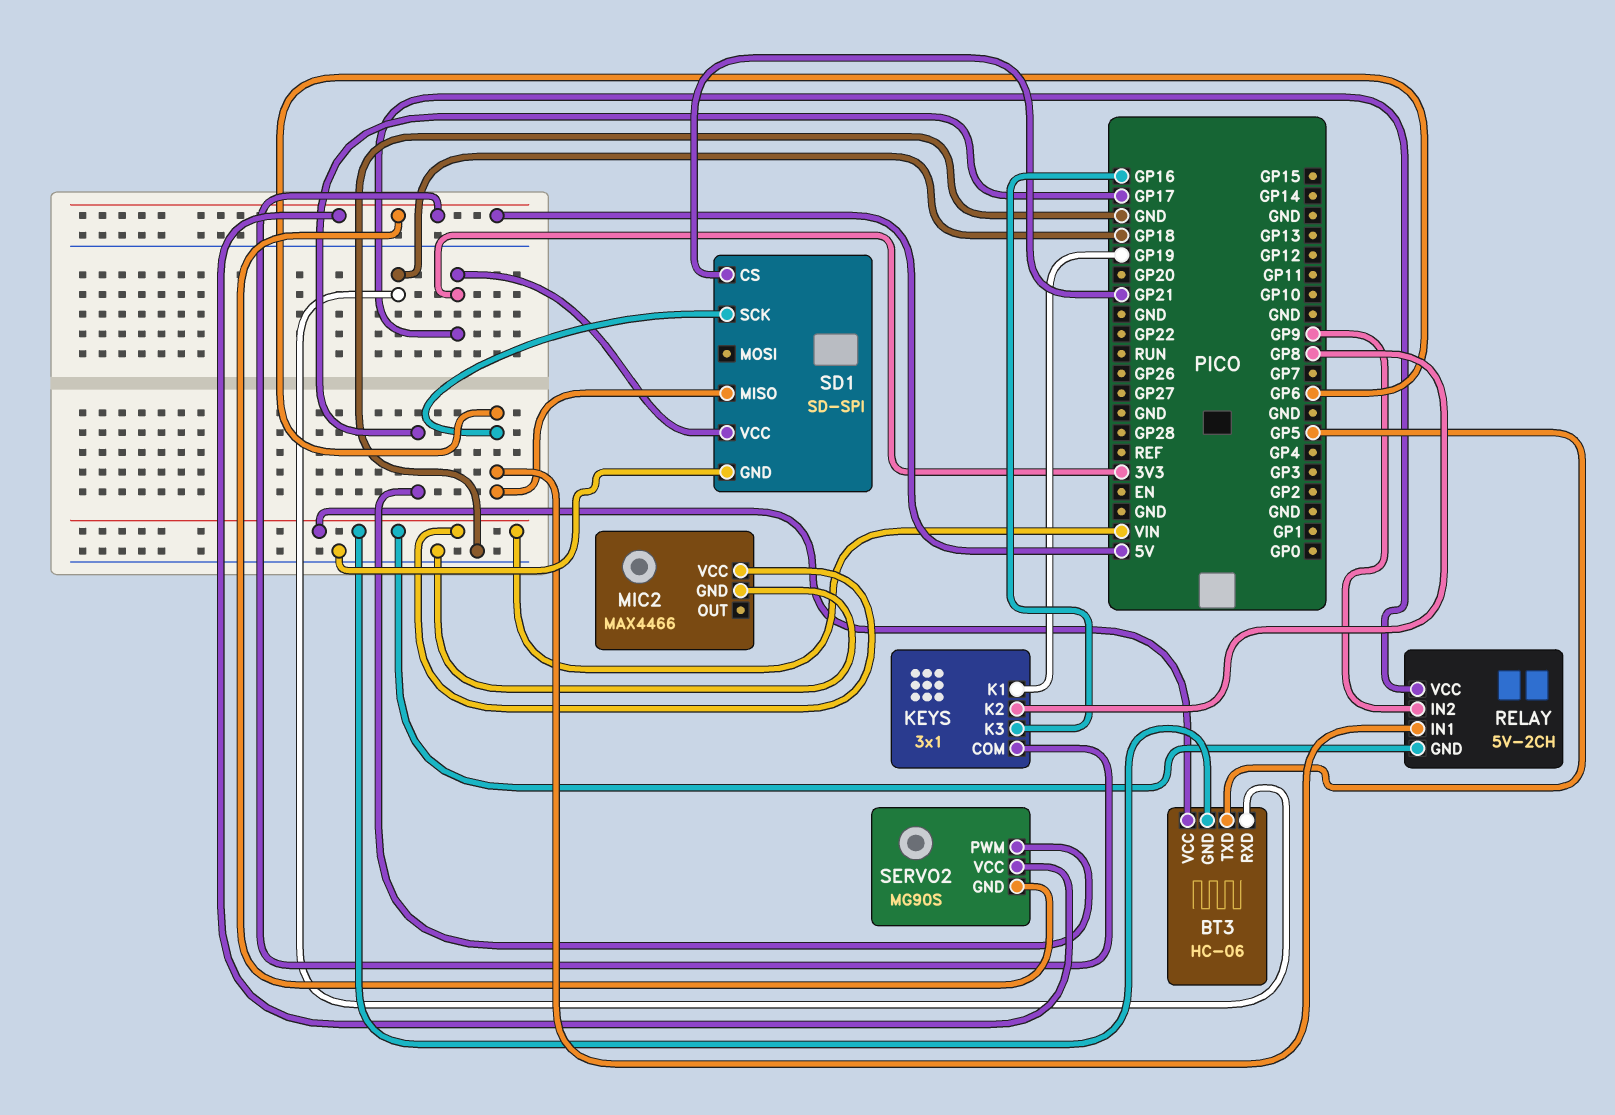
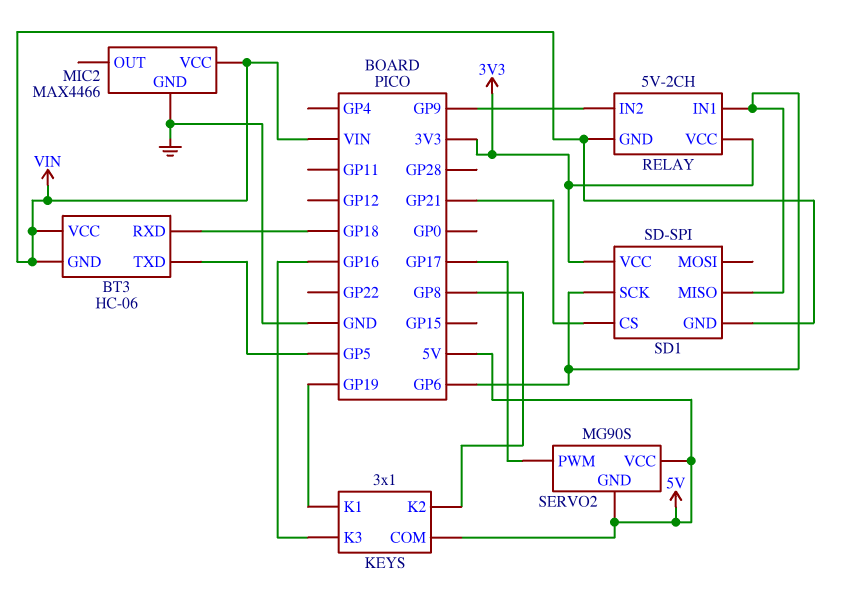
SD1 pin GND: GND -> VIN

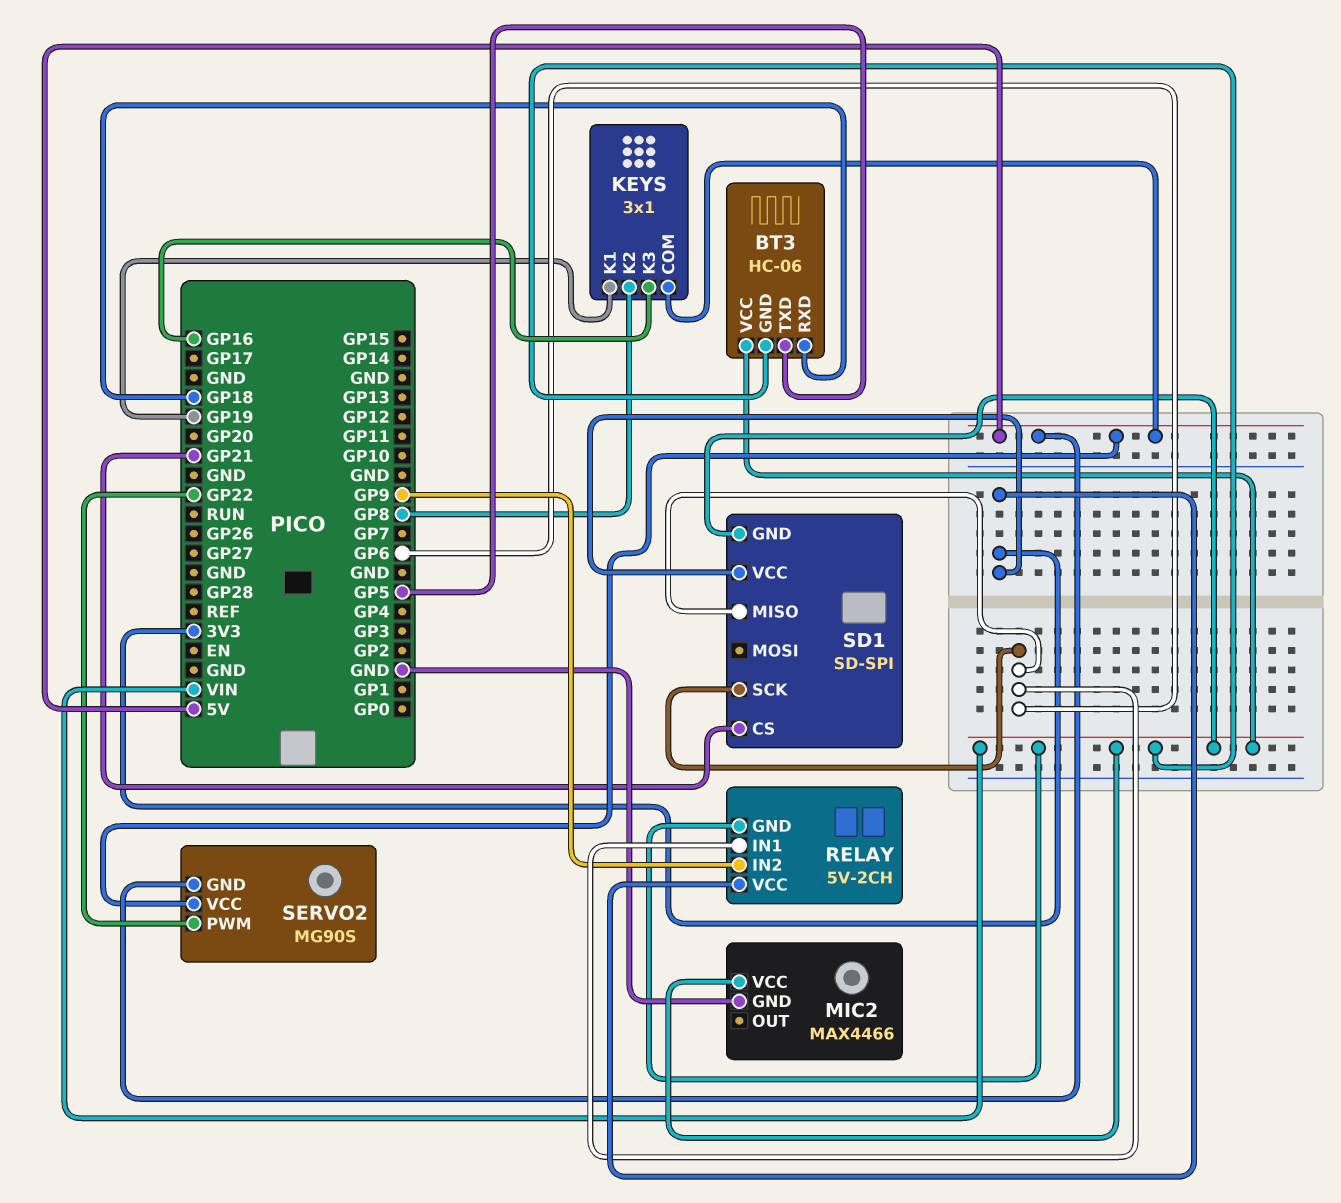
SERVO2 pin PWM: GP17 -> GP22

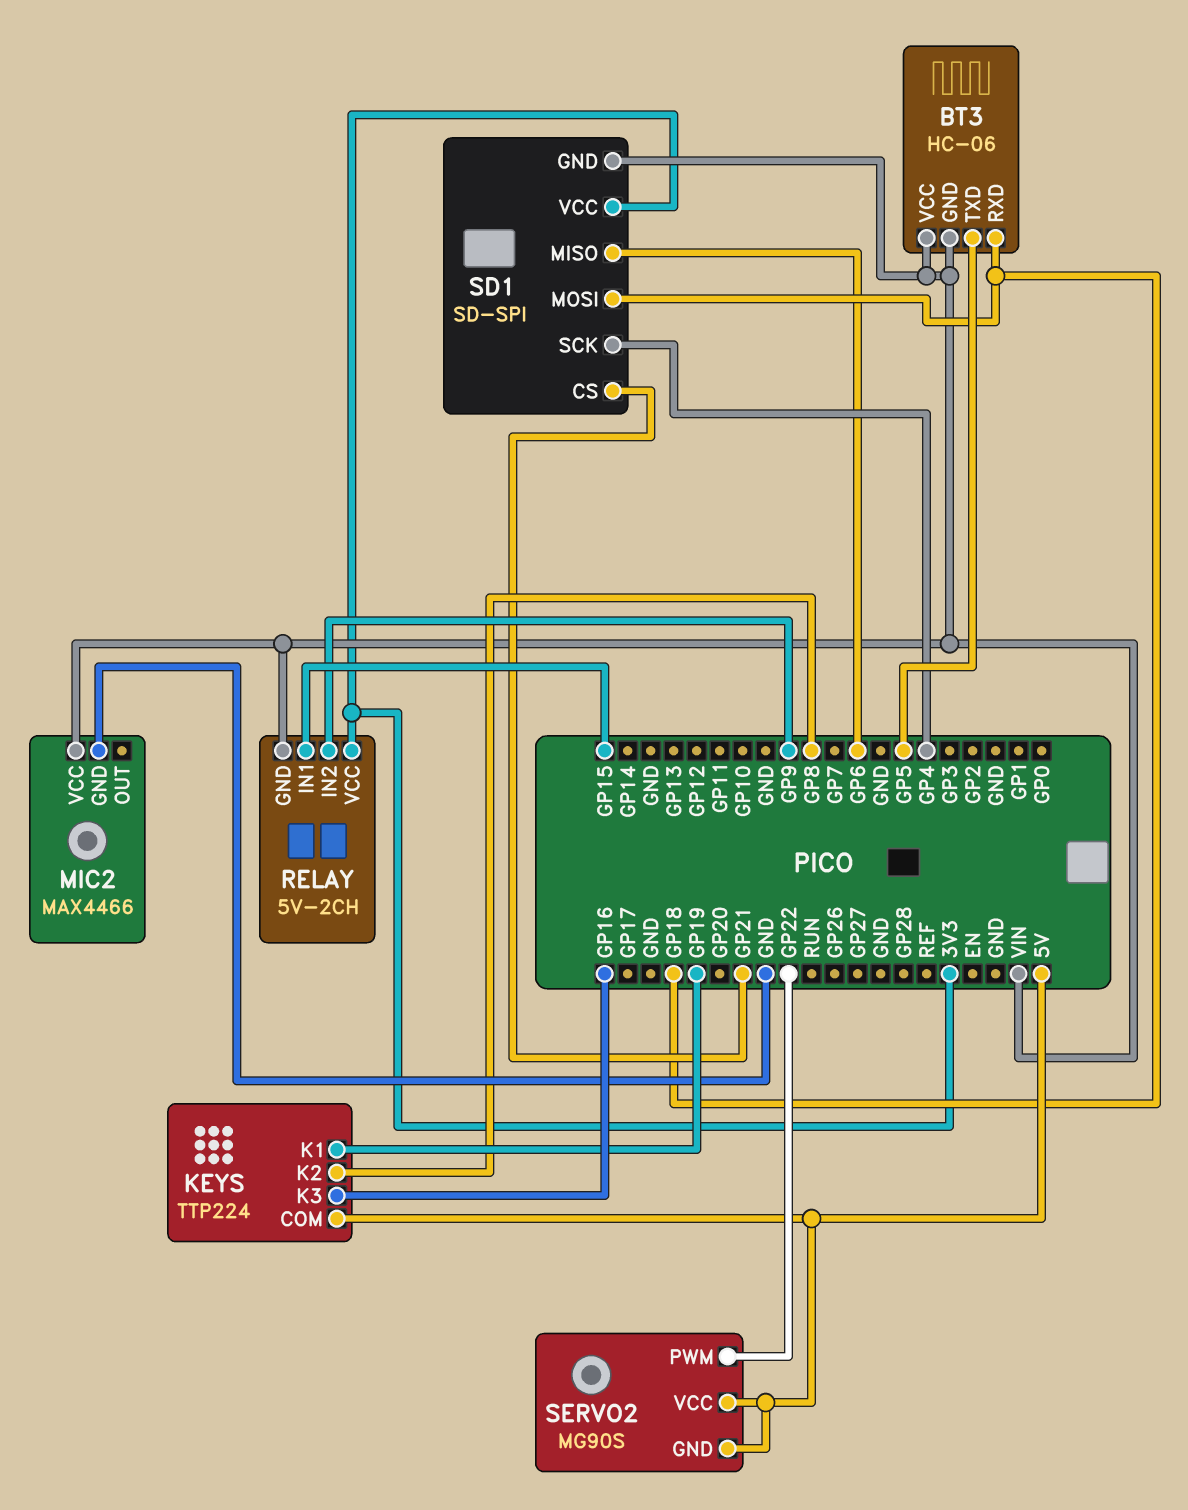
KEYS: 3x1 -> TTP224
RELAY pin IN1: GP6 -> GP15
SD1 pin MOSI: none -> GP18
SD1 pin SCK: GP6 -> GP4

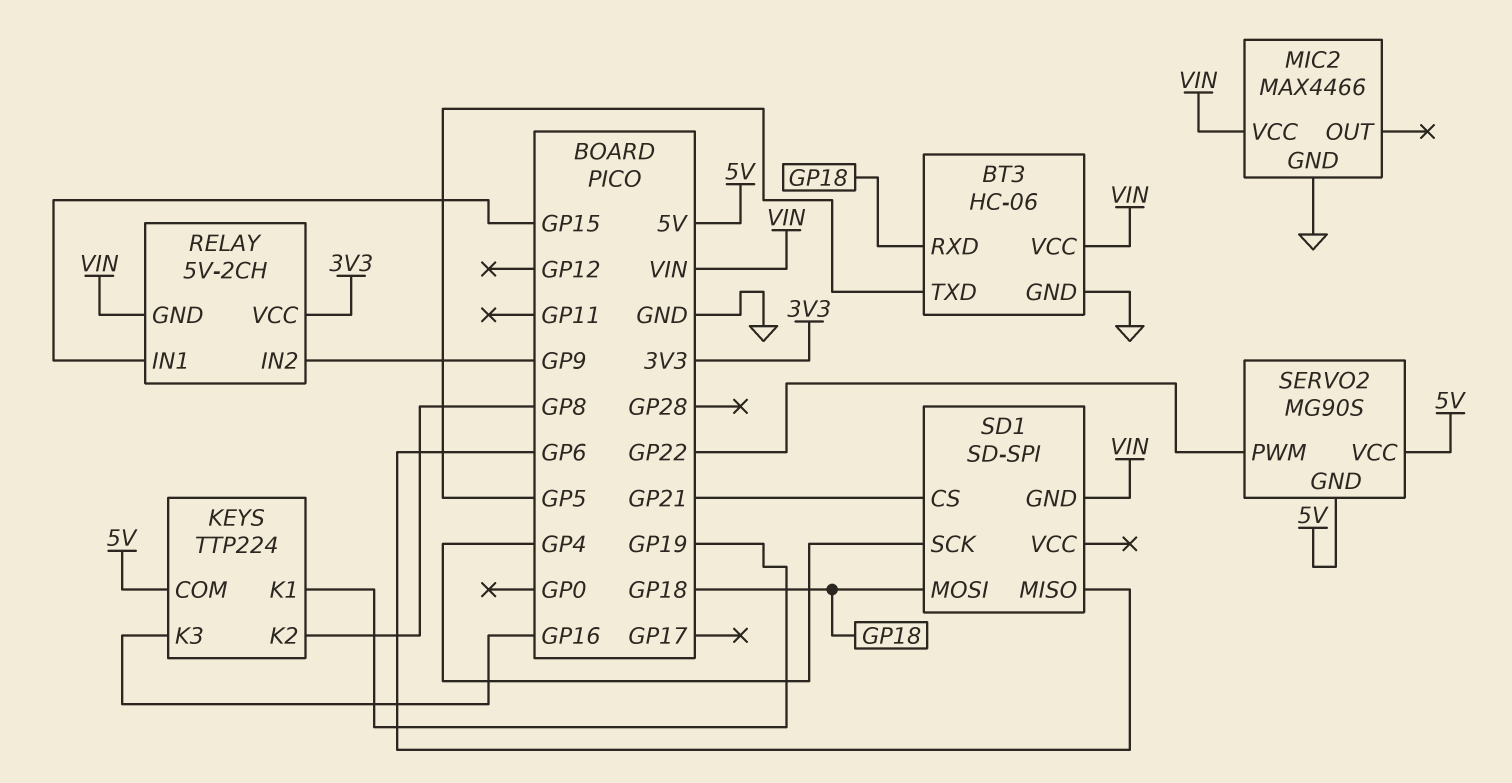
BT3 pin GND: VIN -> GND
SD1 pin VCC: 3V3 -> none

